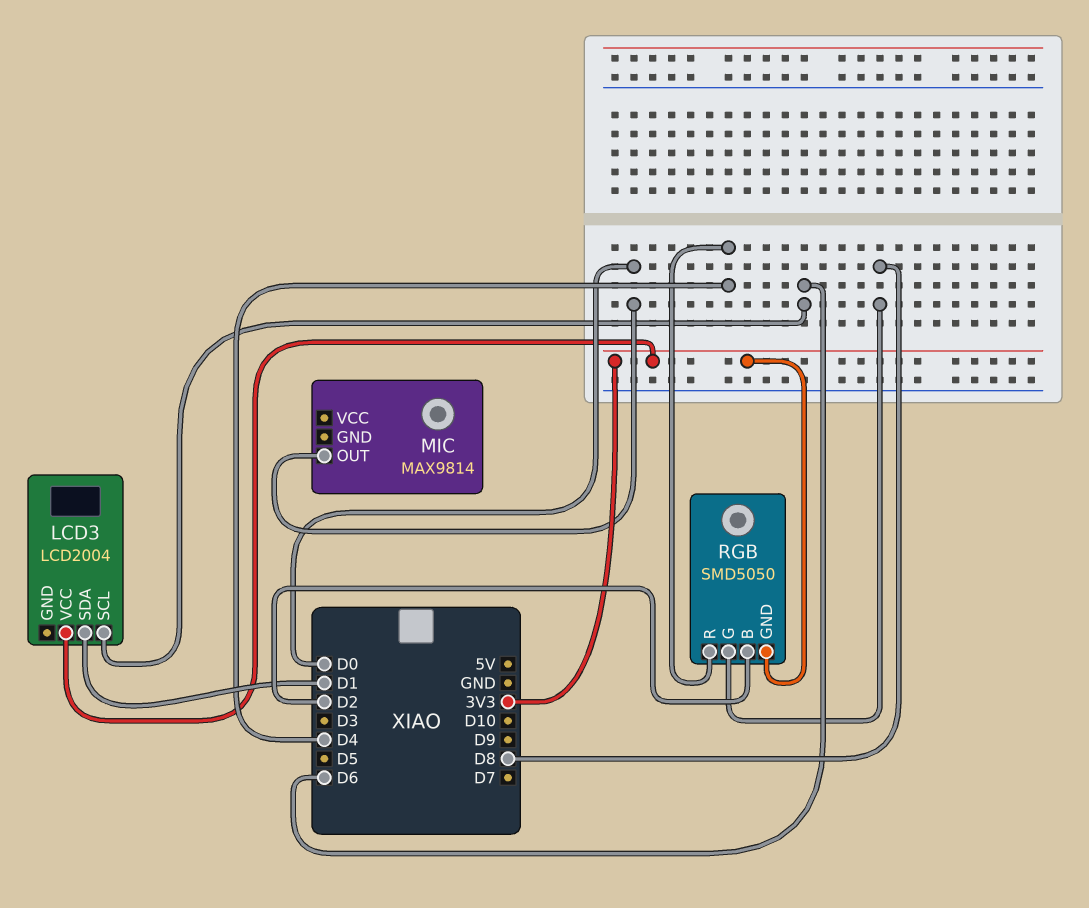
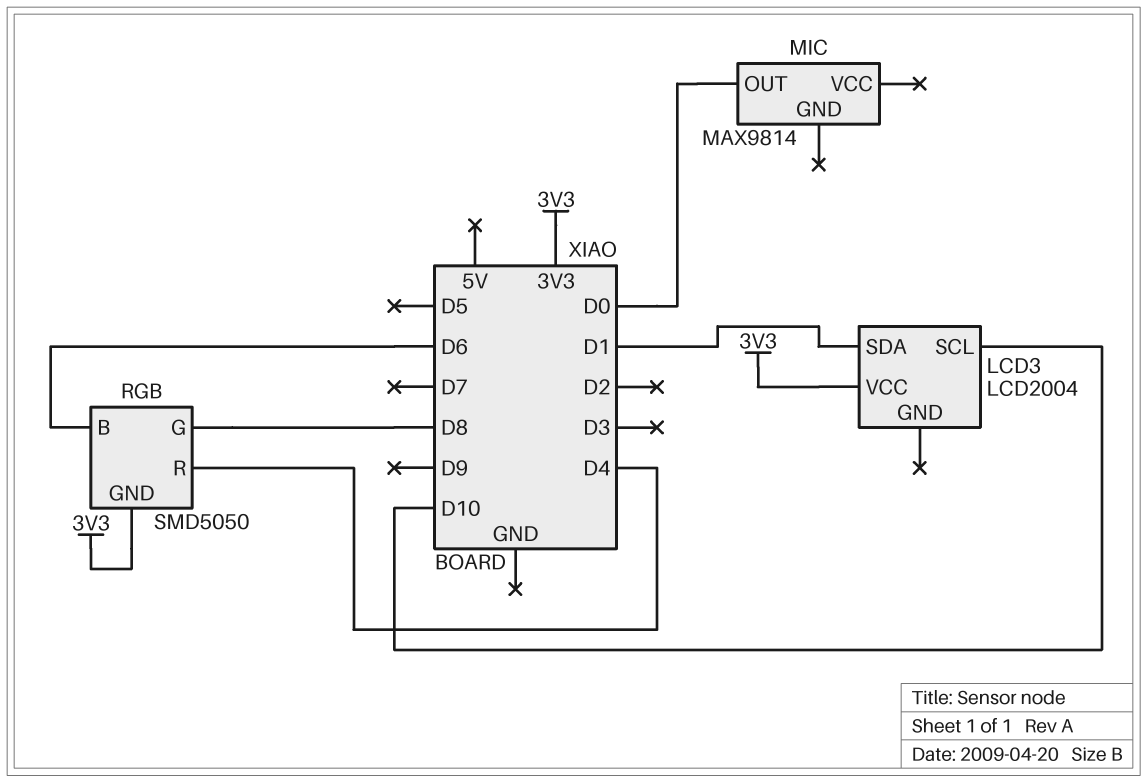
LCD3 pin SCL: D6 -> D10
RGB pin B: D2 -> D6

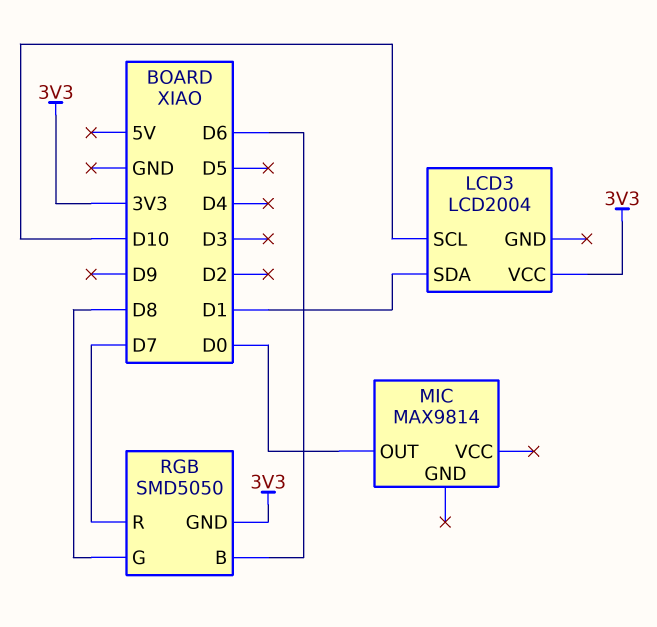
RGB pin R: D4 -> D7

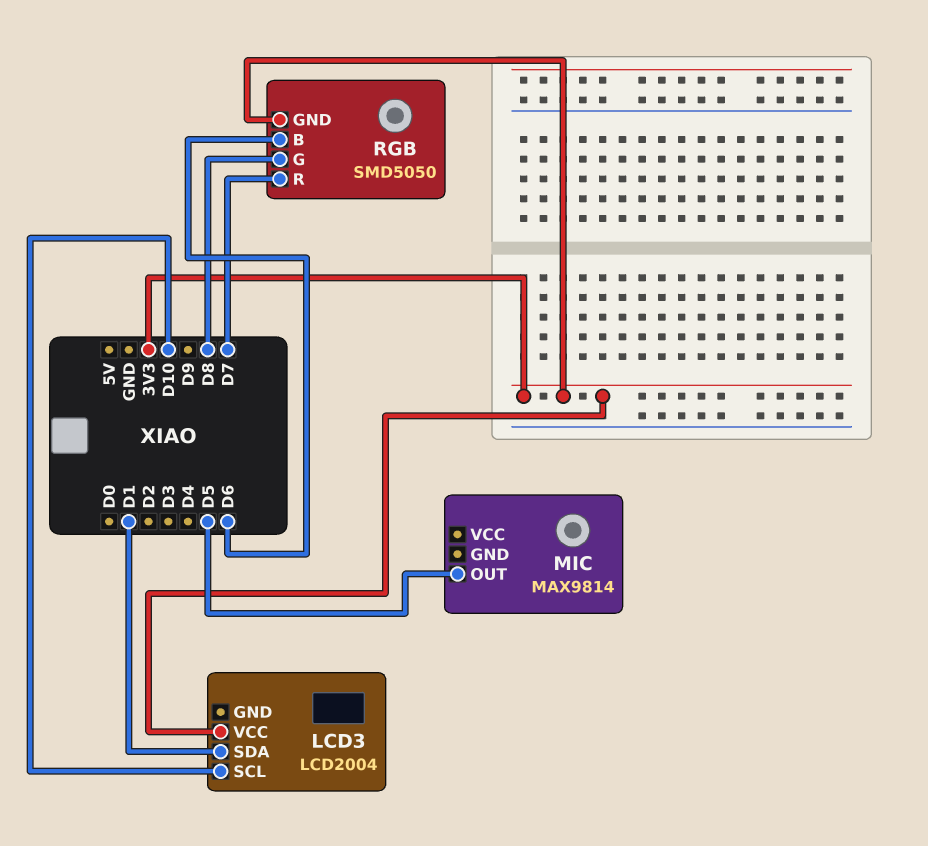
MIC pin OUT: D0 -> D5

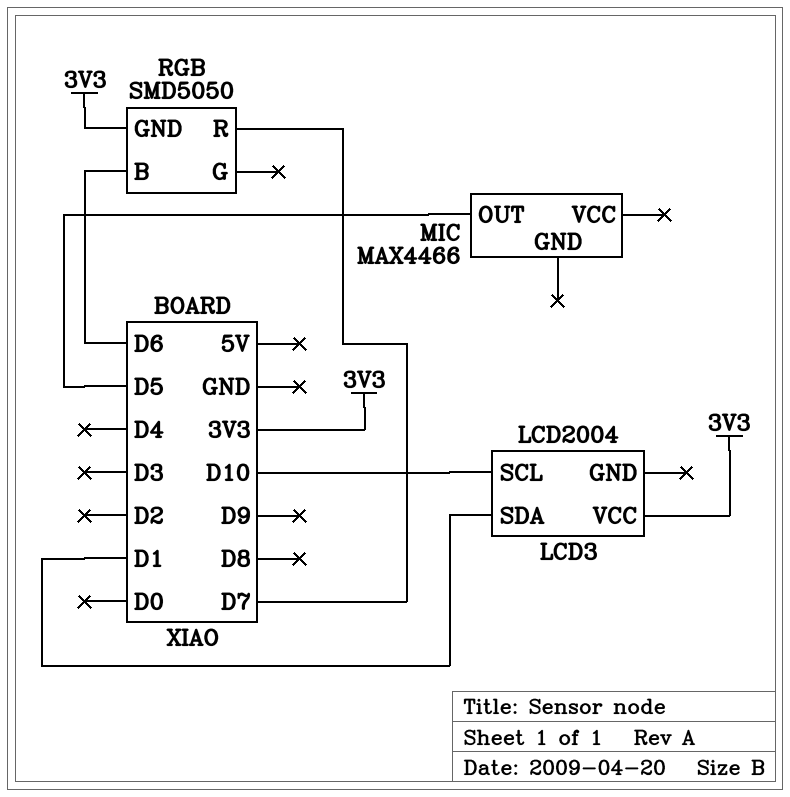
MIC: MAX9814 -> MAX4466
RGB pin G: D8 -> none

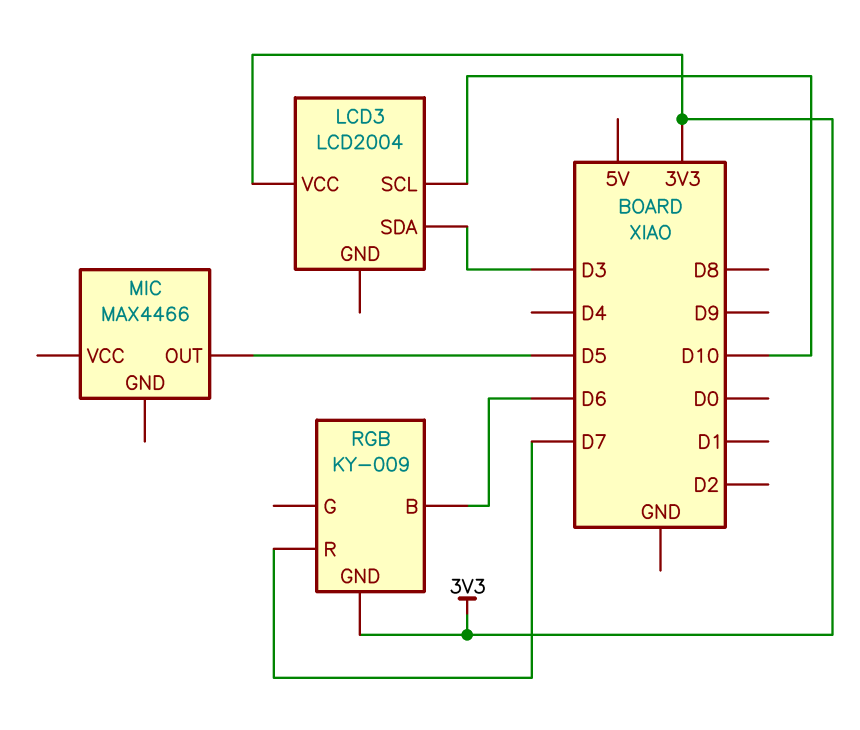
LCD3 pin SDA: D1 -> D3
RGB: SMD5050 -> KY-009

